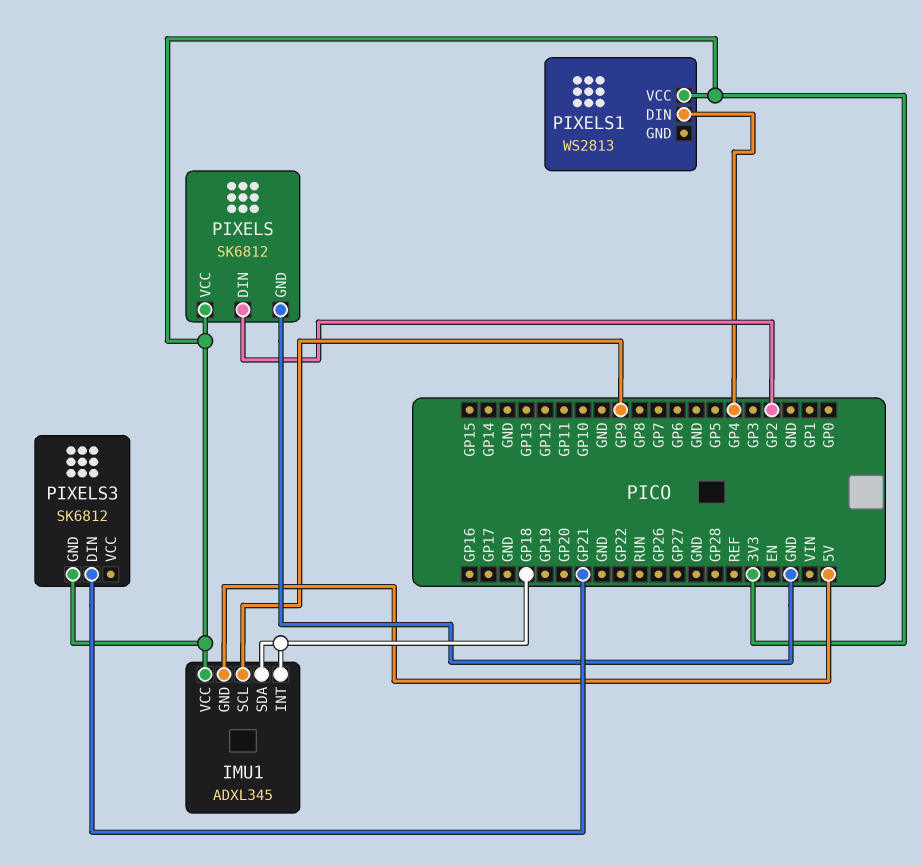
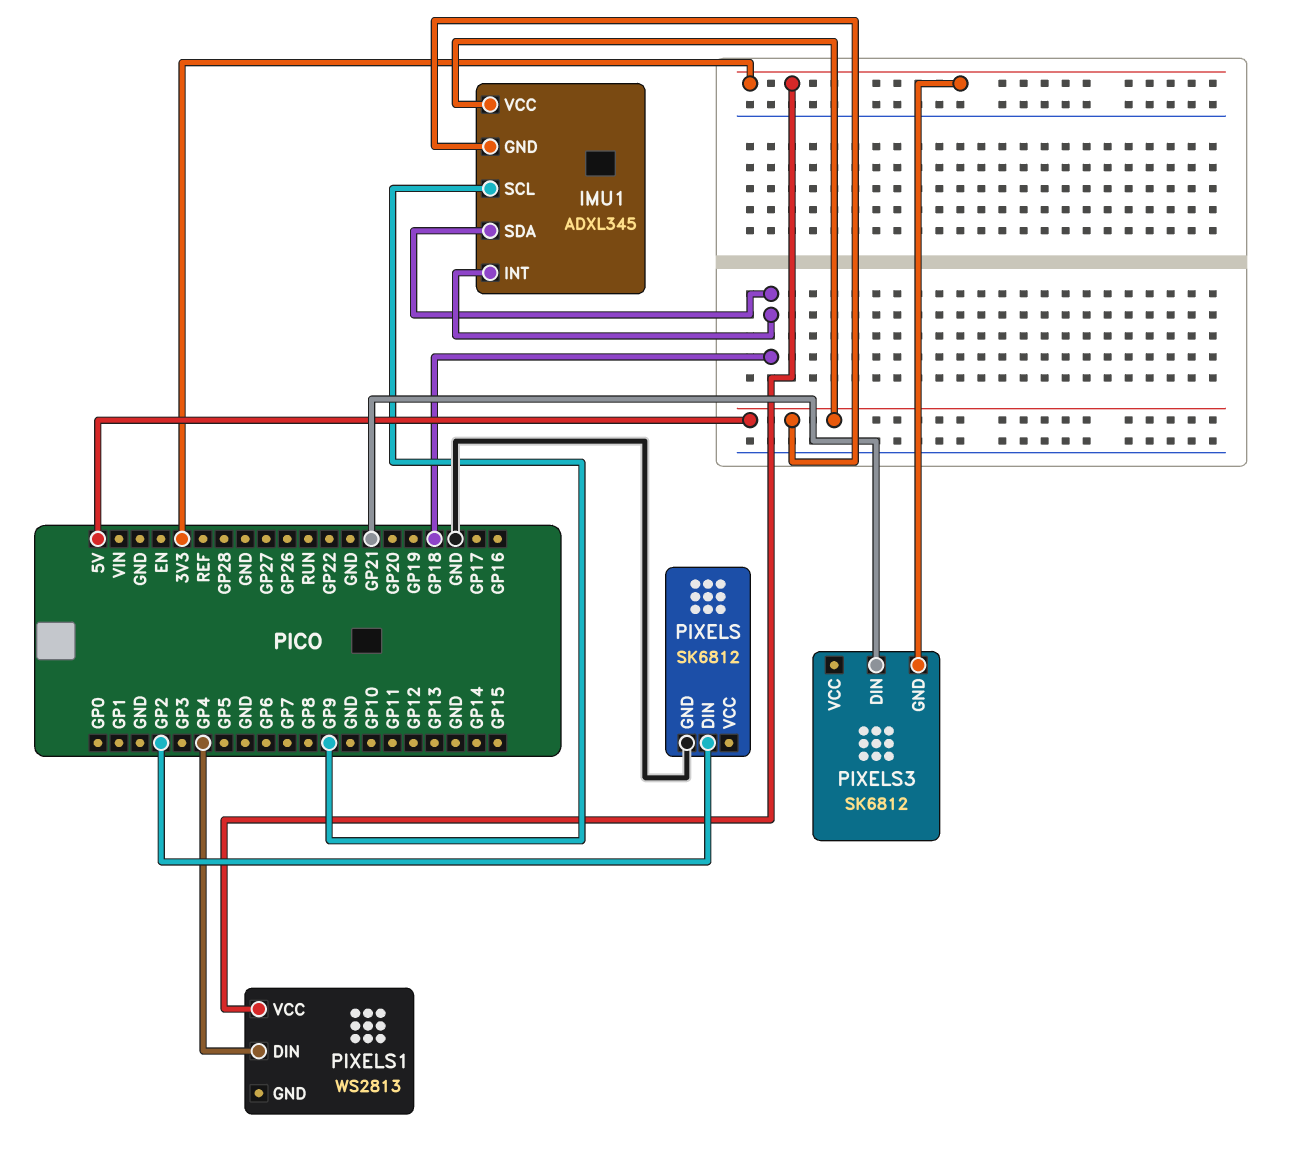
IMU1 pin VCC: 3V3 -> 5V
PIXELS pin VCC: 3V3 -> none

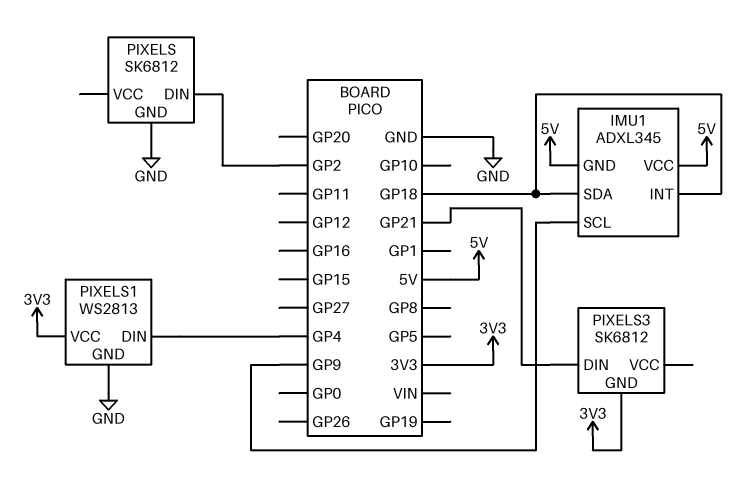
PIXELS1 pin GND: none -> GND

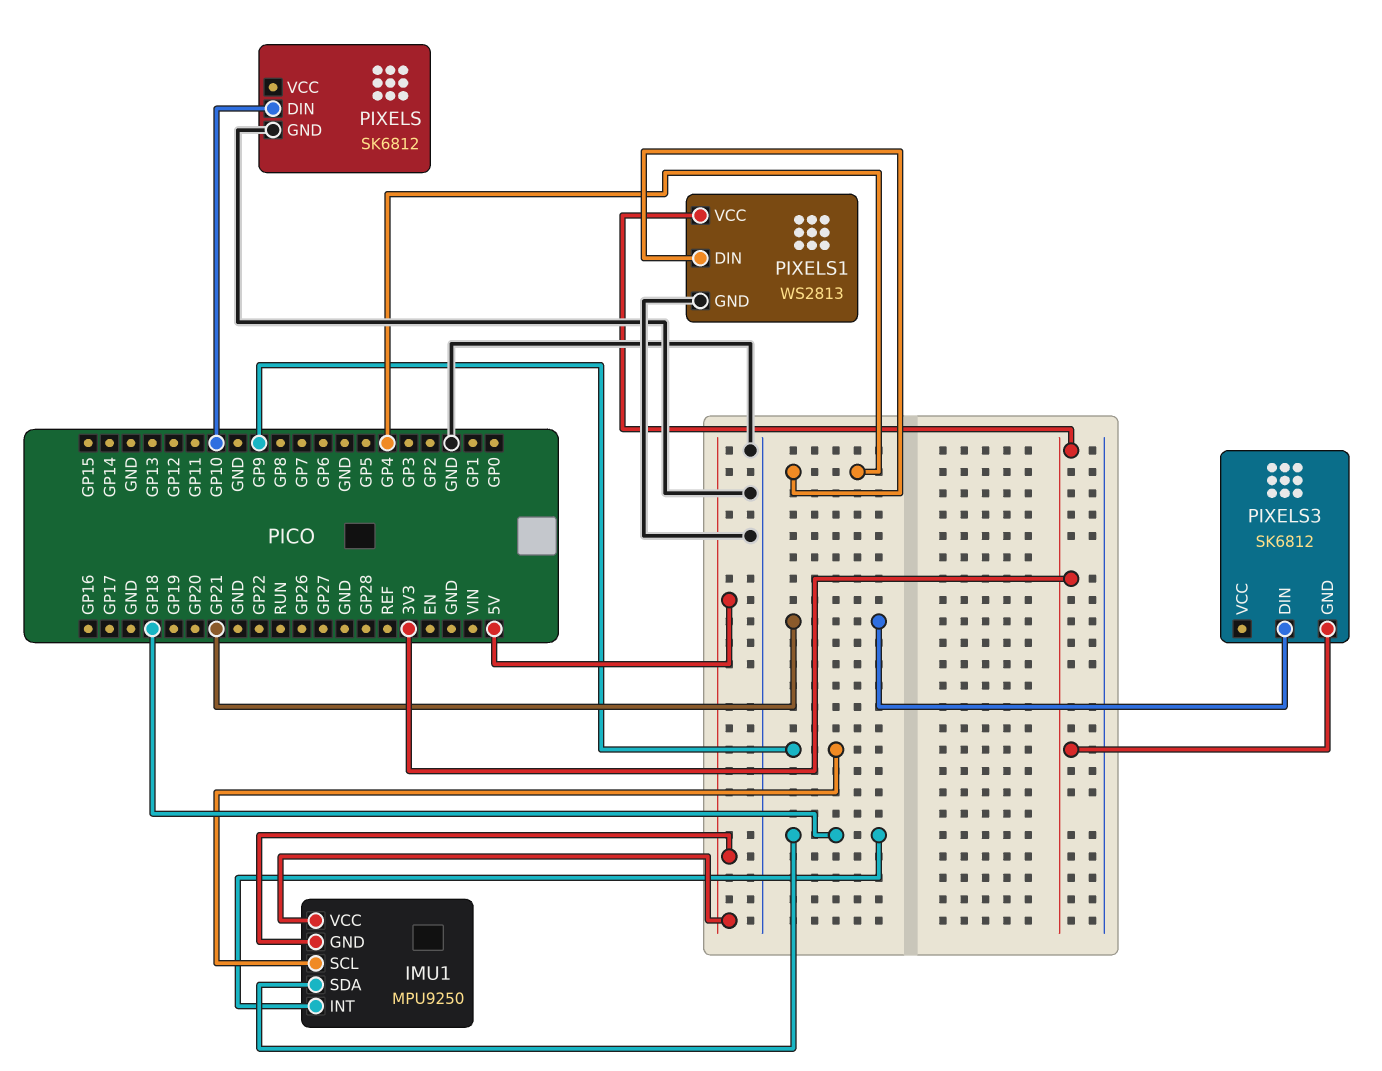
IMU1: ADXL345 -> MPU9250
PIXELS pin DIN: GP2 -> GP10

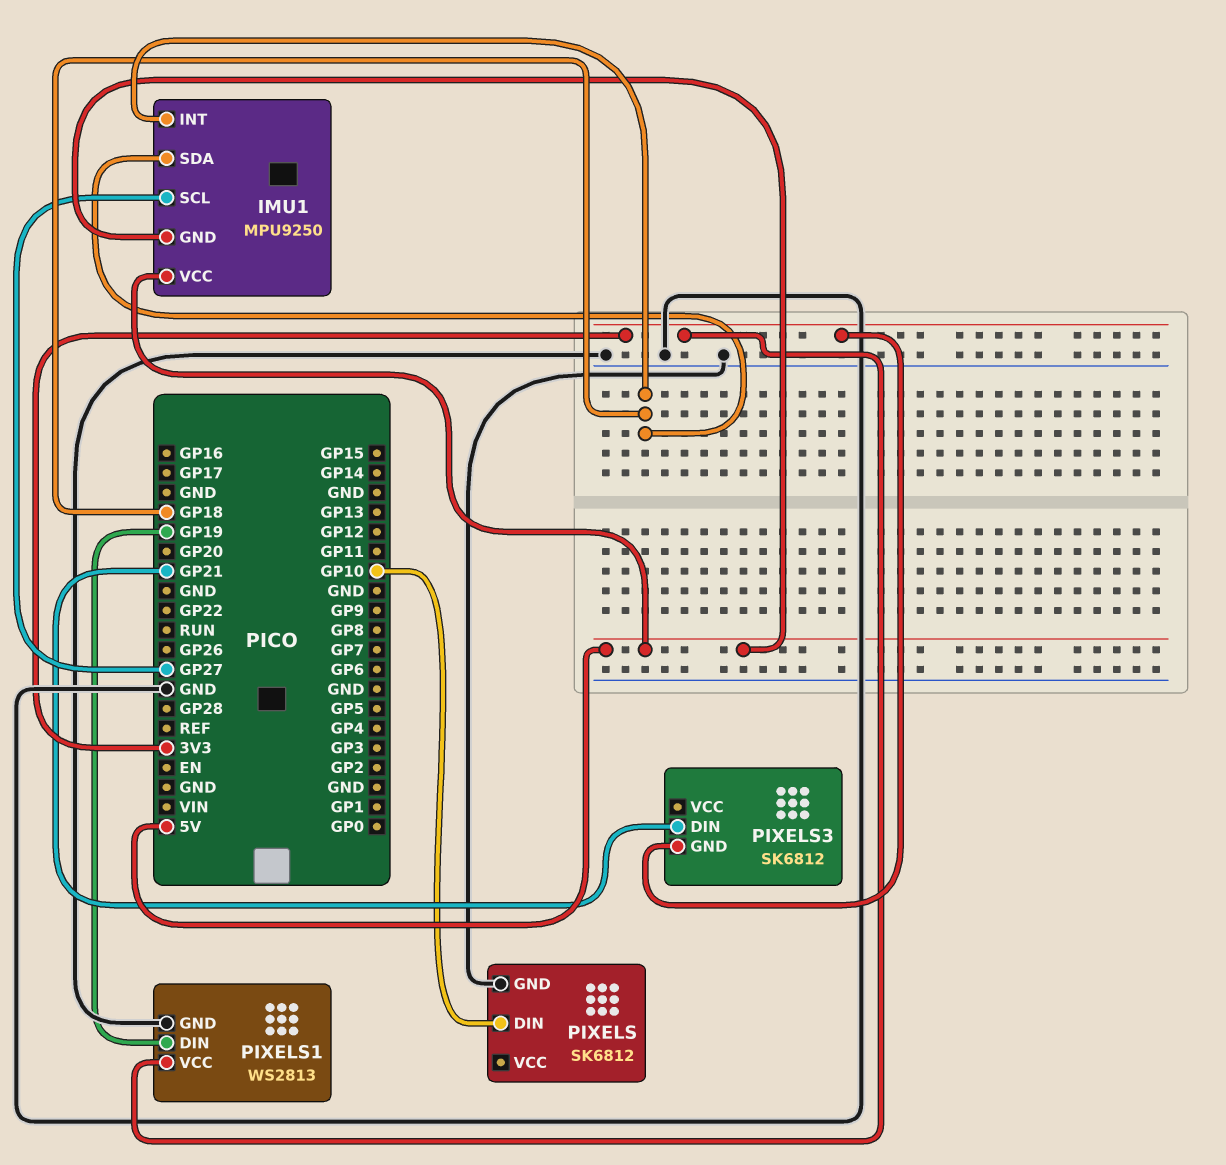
IMU1 pin SCL: GP9 -> GP27
PIXELS1 pin DIN: GP4 -> GP19

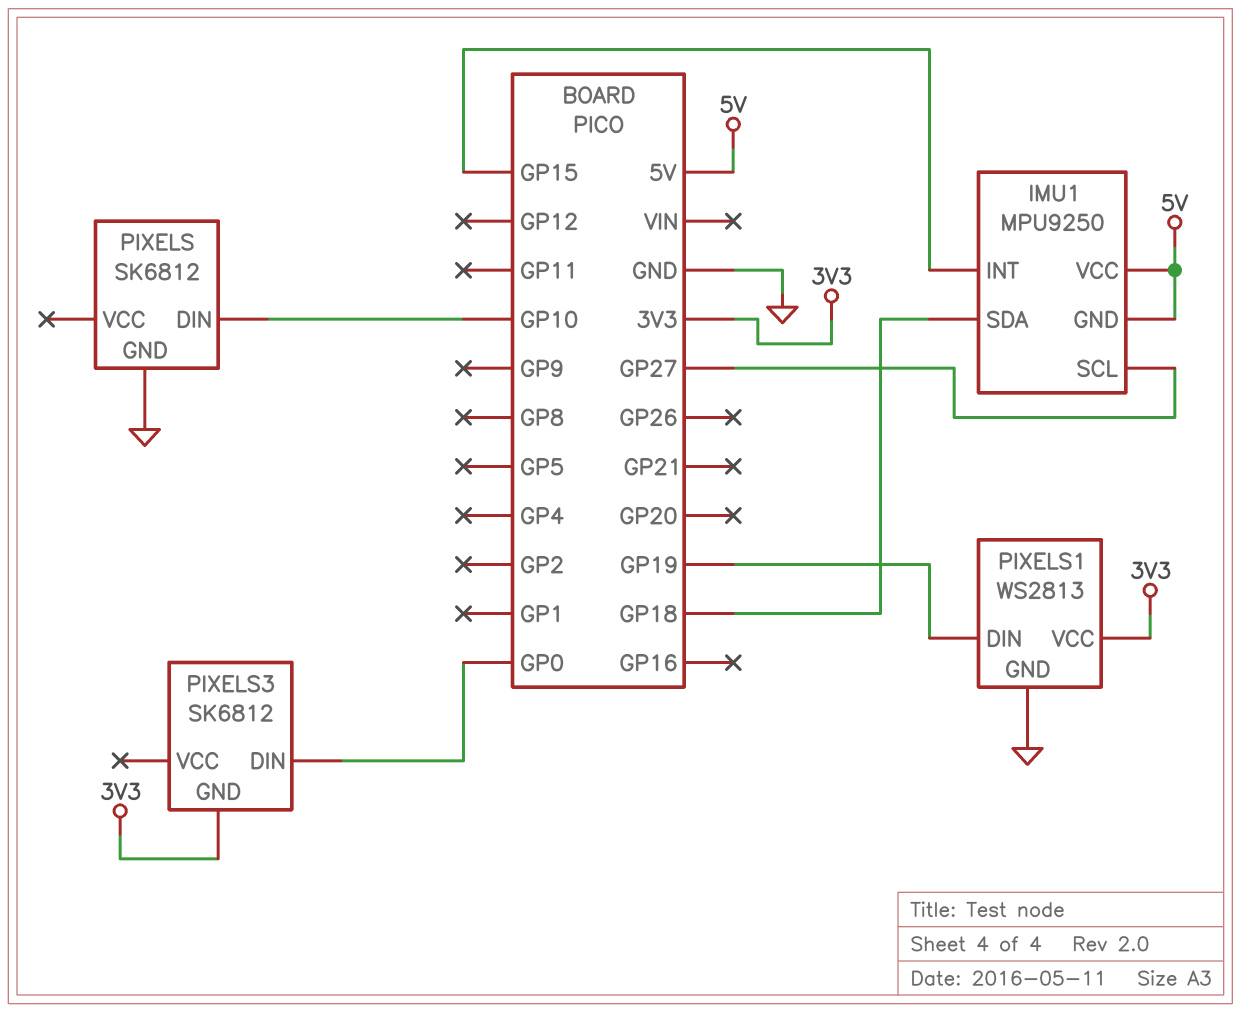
IMU1 pin INT: GP18 -> GP15
PIXELS3 pin DIN: GP21 -> GP0

